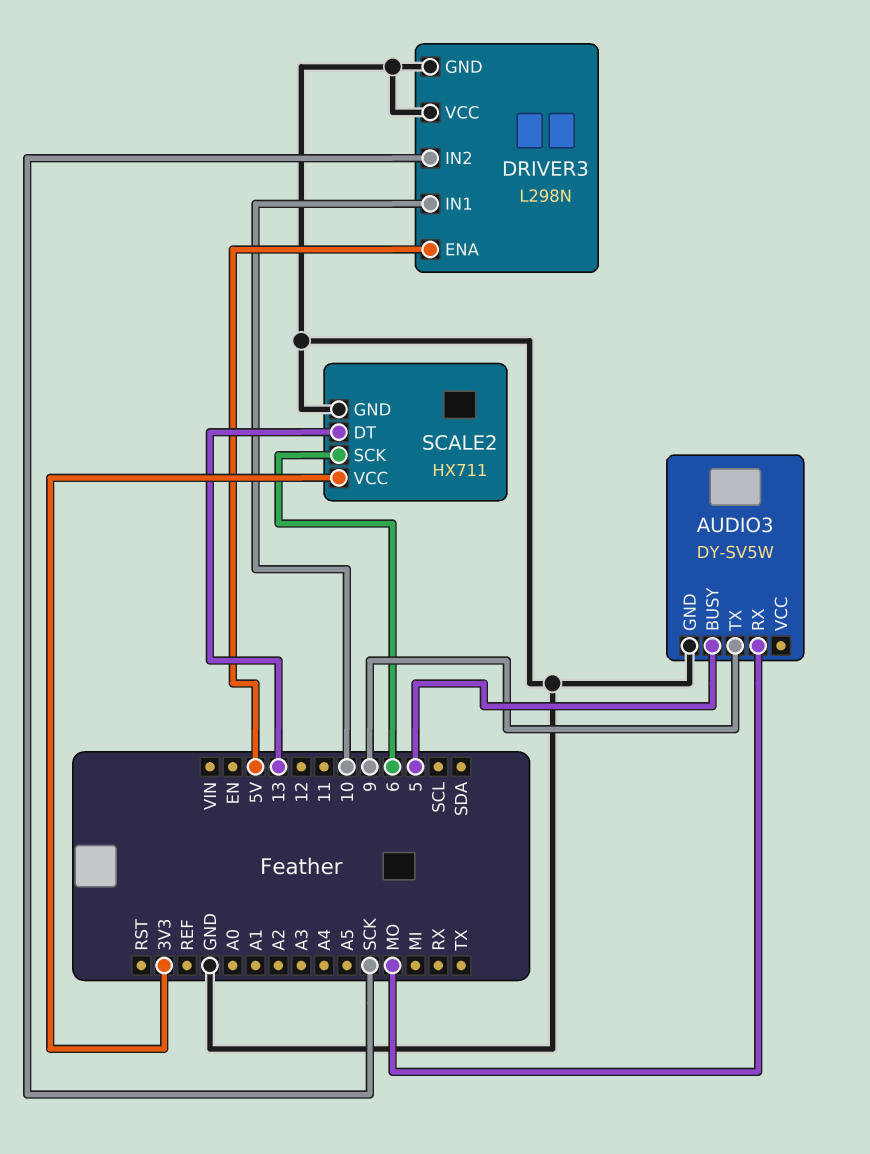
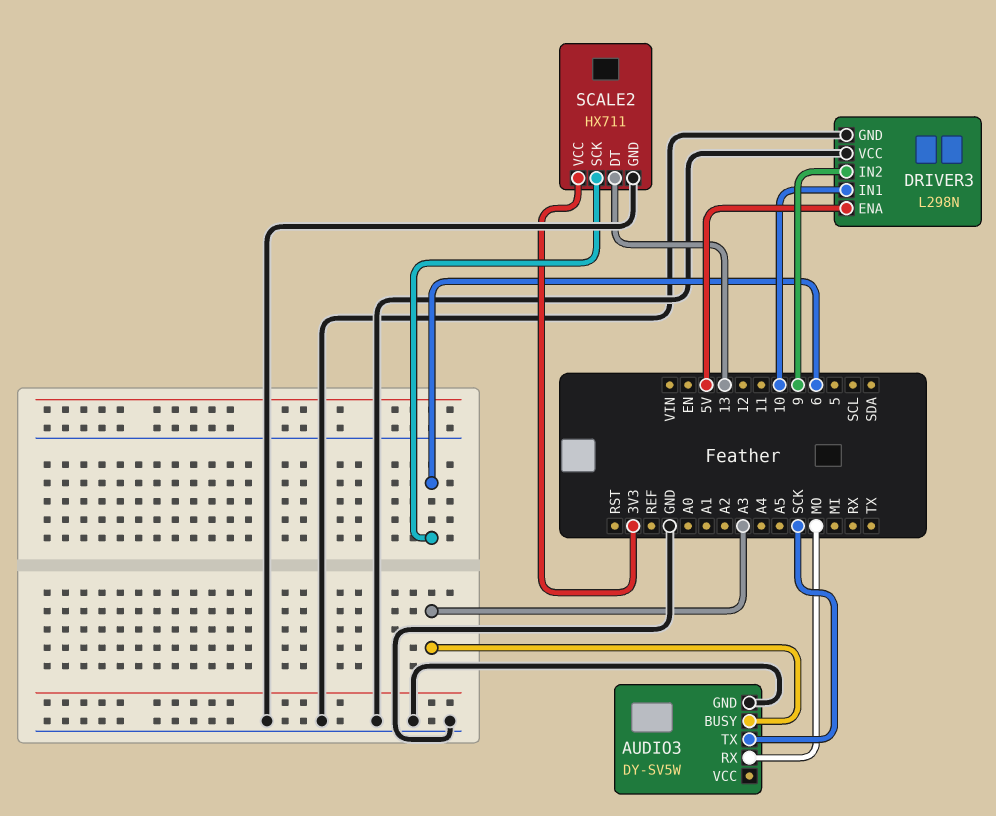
AUDIO3 pin BUSY: 5 -> A3
AUDIO3 pin TX: 9 -> SCK
DRIVER3 pin IN2: SCK -> 9

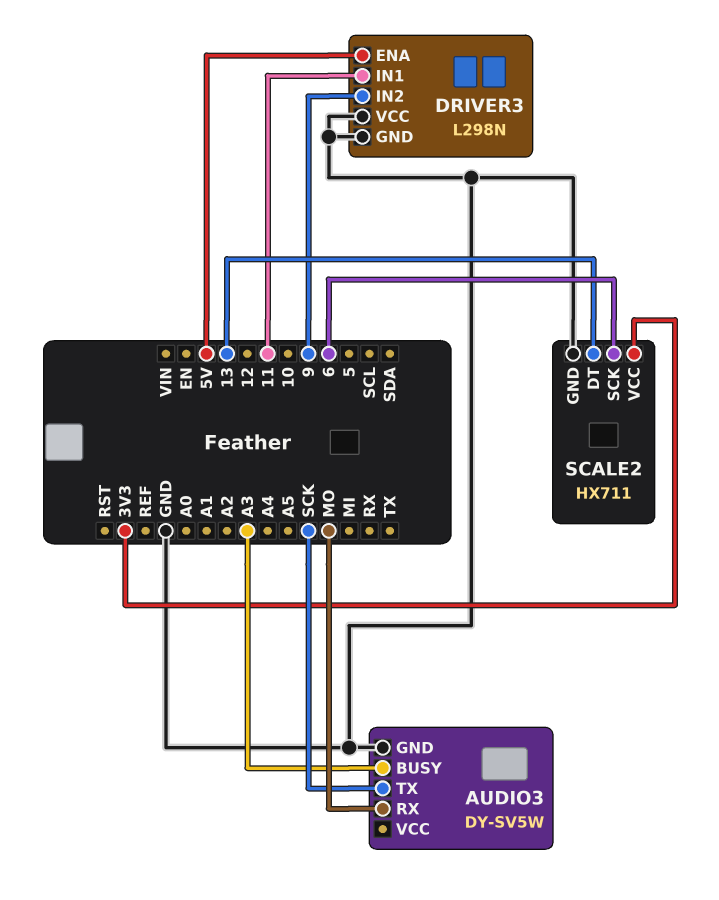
DRIVER3 pin IN1: 10 -> 11

